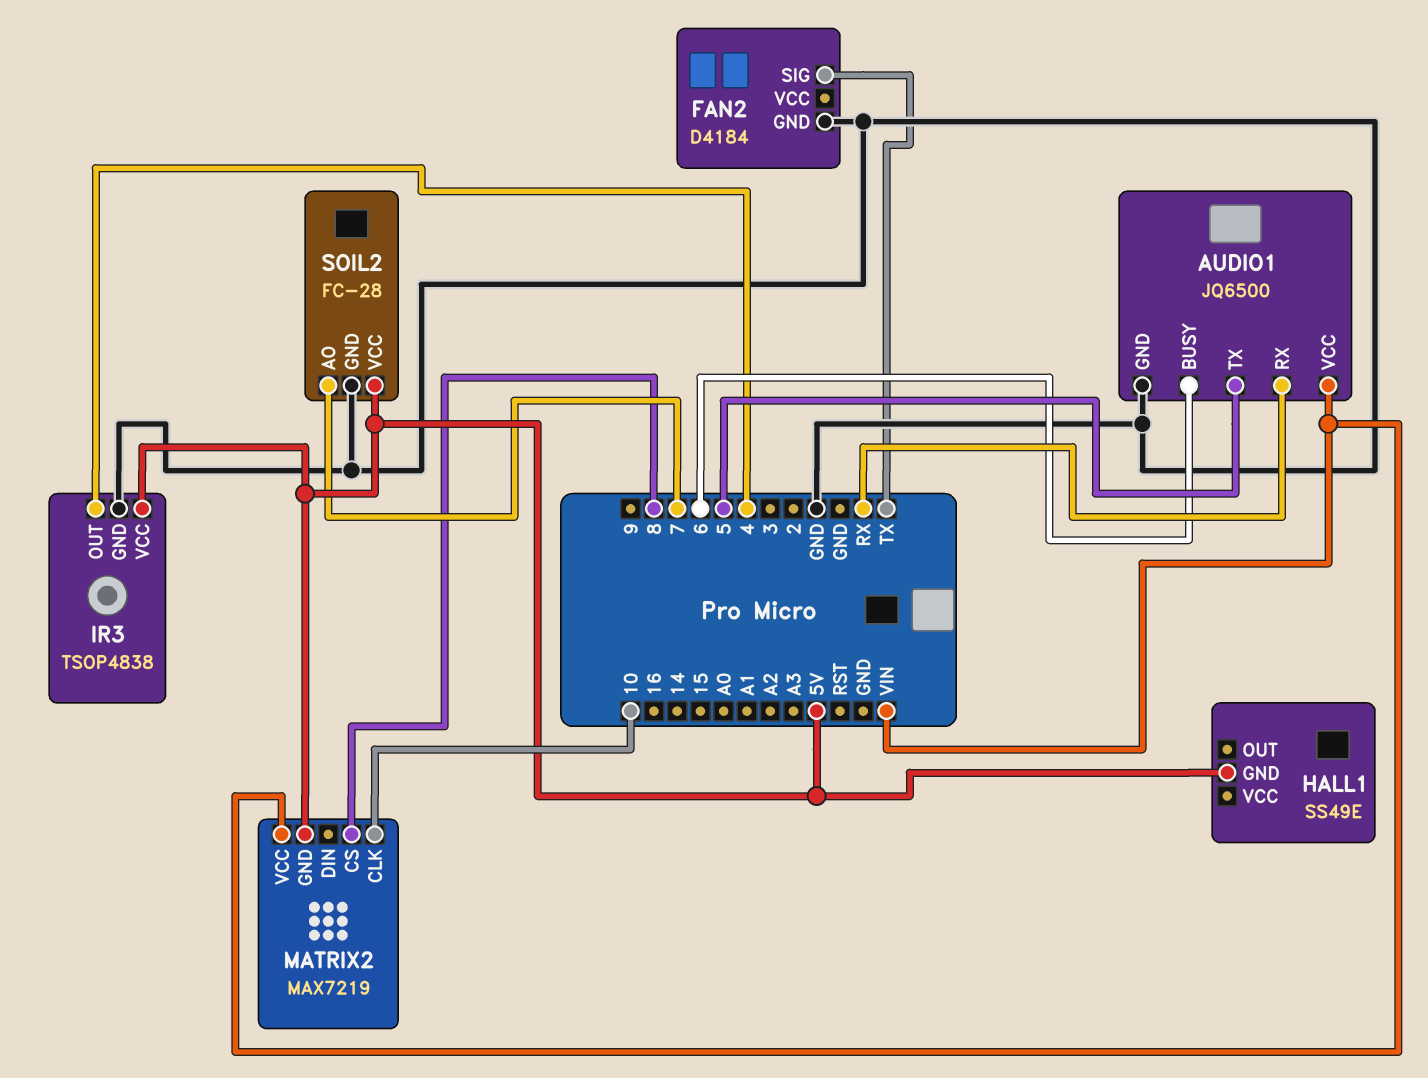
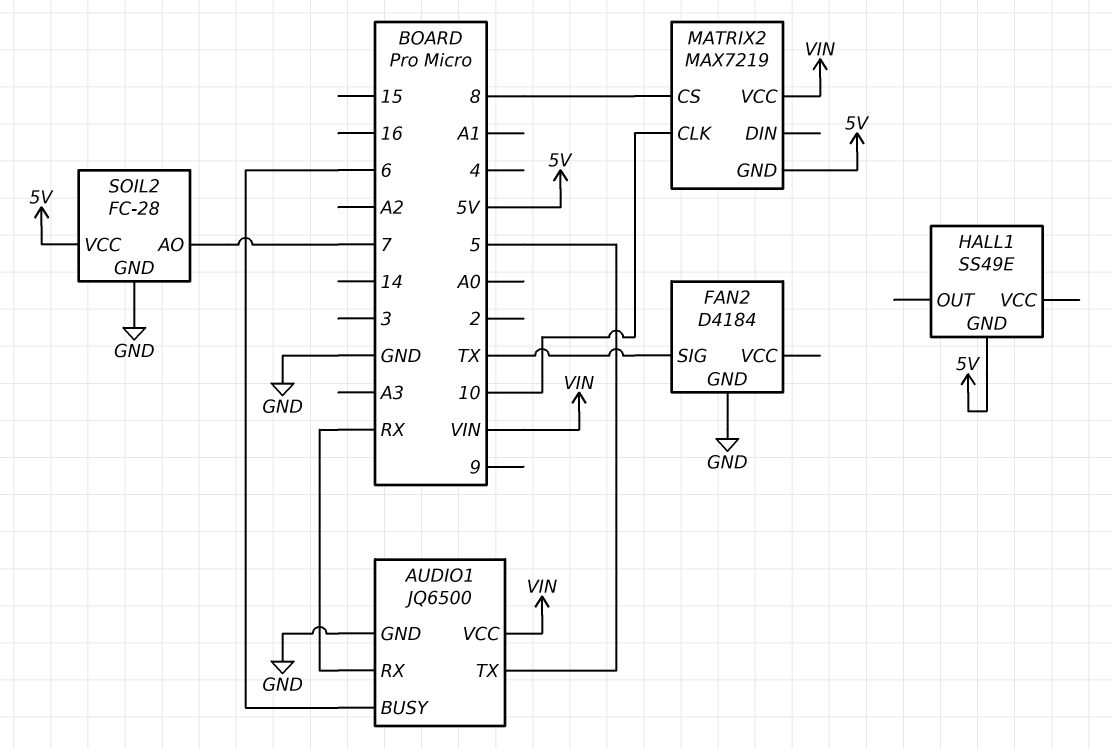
IR3: TSOP4838 -> none
IR3 pin GND: GND -> none
IR3 pin OUT: 4 -> none
IR3 pin VCC: 5V -> none

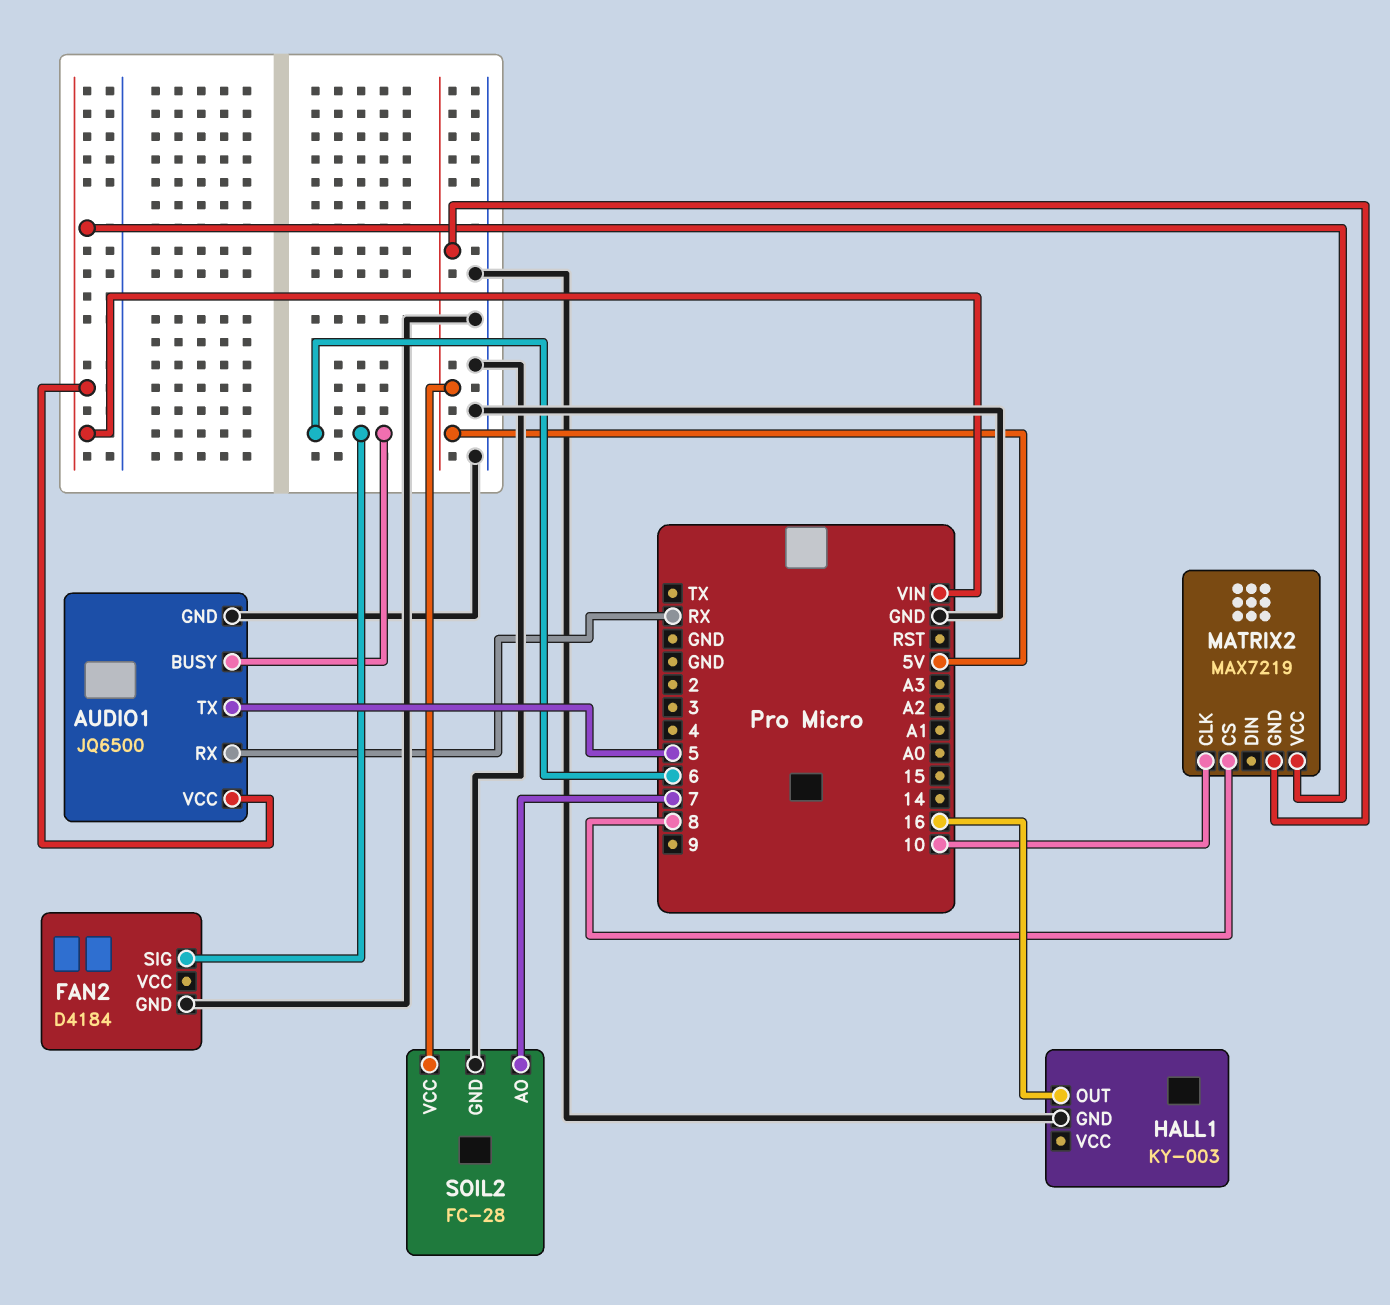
FAN2 pin SIG: TX -> 6
HALL1: SS49E -> KY-003
HALL1 pin GND: 5V -> GND
HALL1 pin OUT: none -> 16

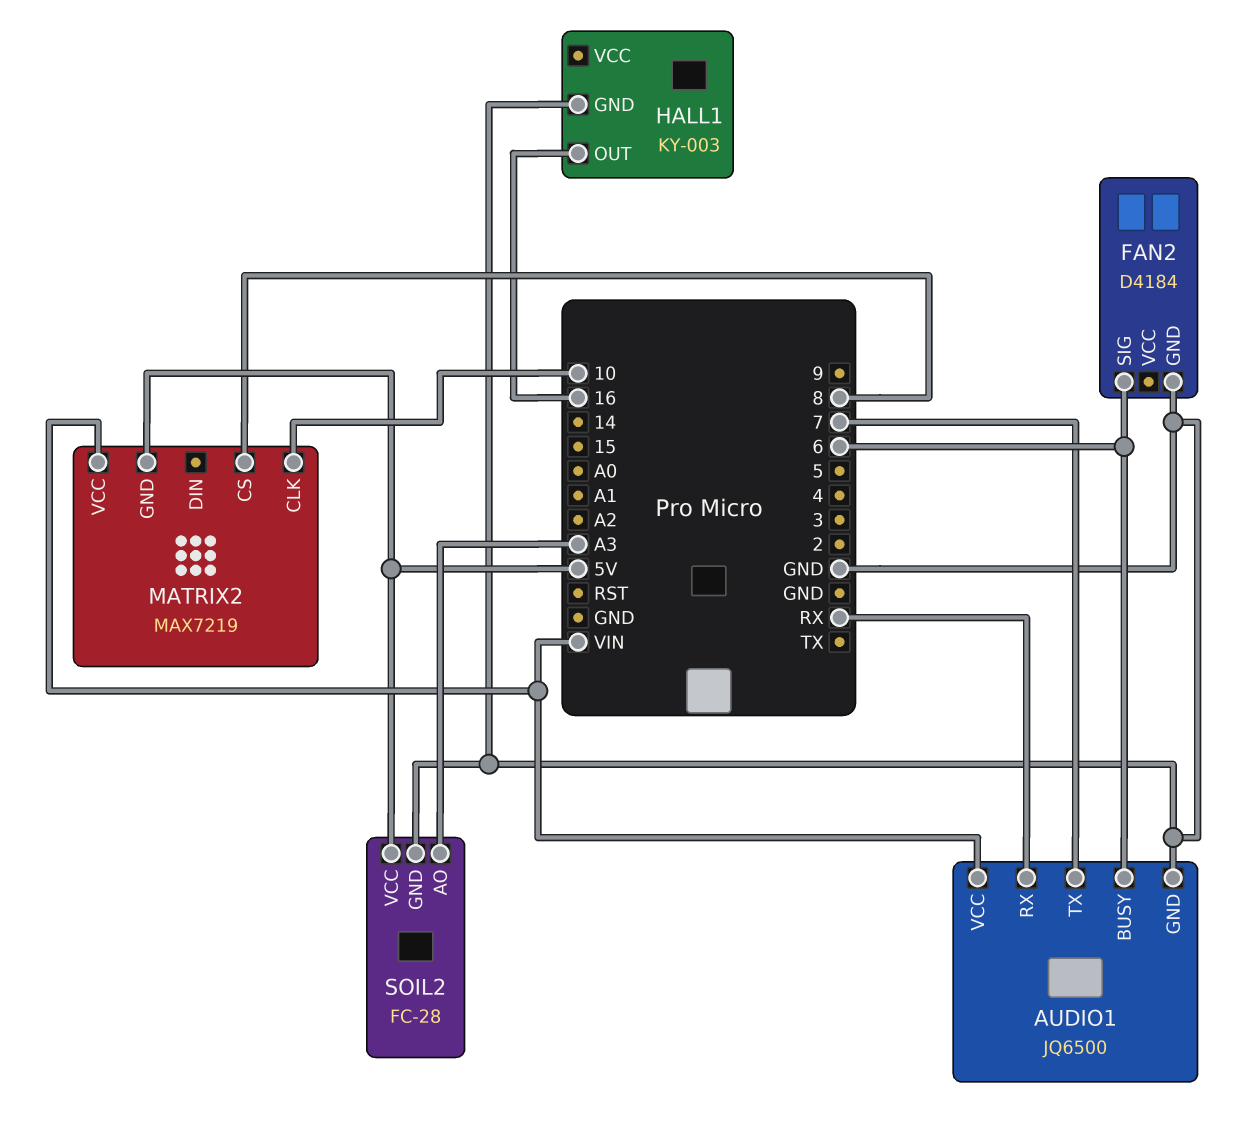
AUDIO1 pin TX: 5 -> 7
SOIL2 pin AO: 7 -> A3

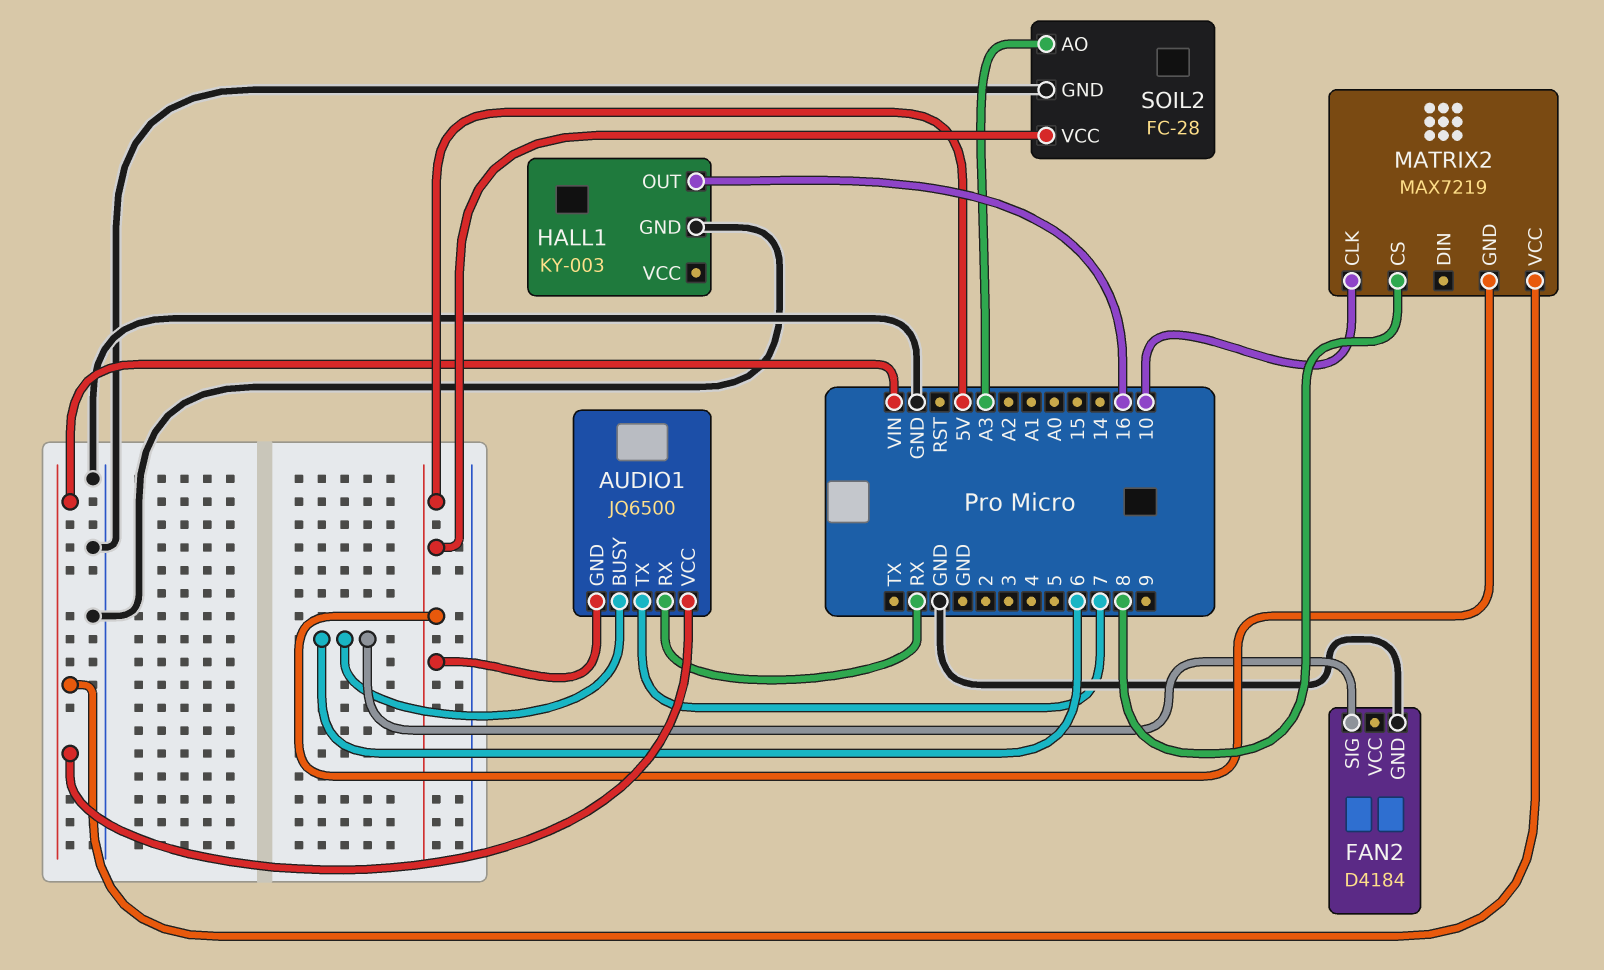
AUDIO1 pin GND: GND -> 5V

